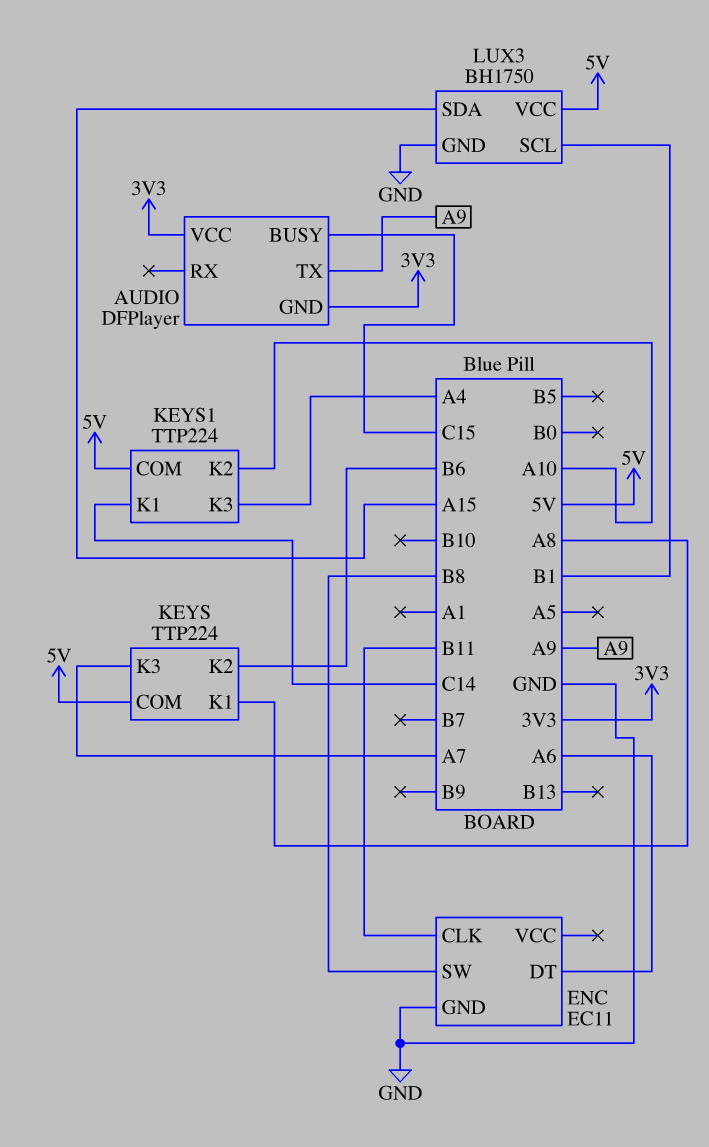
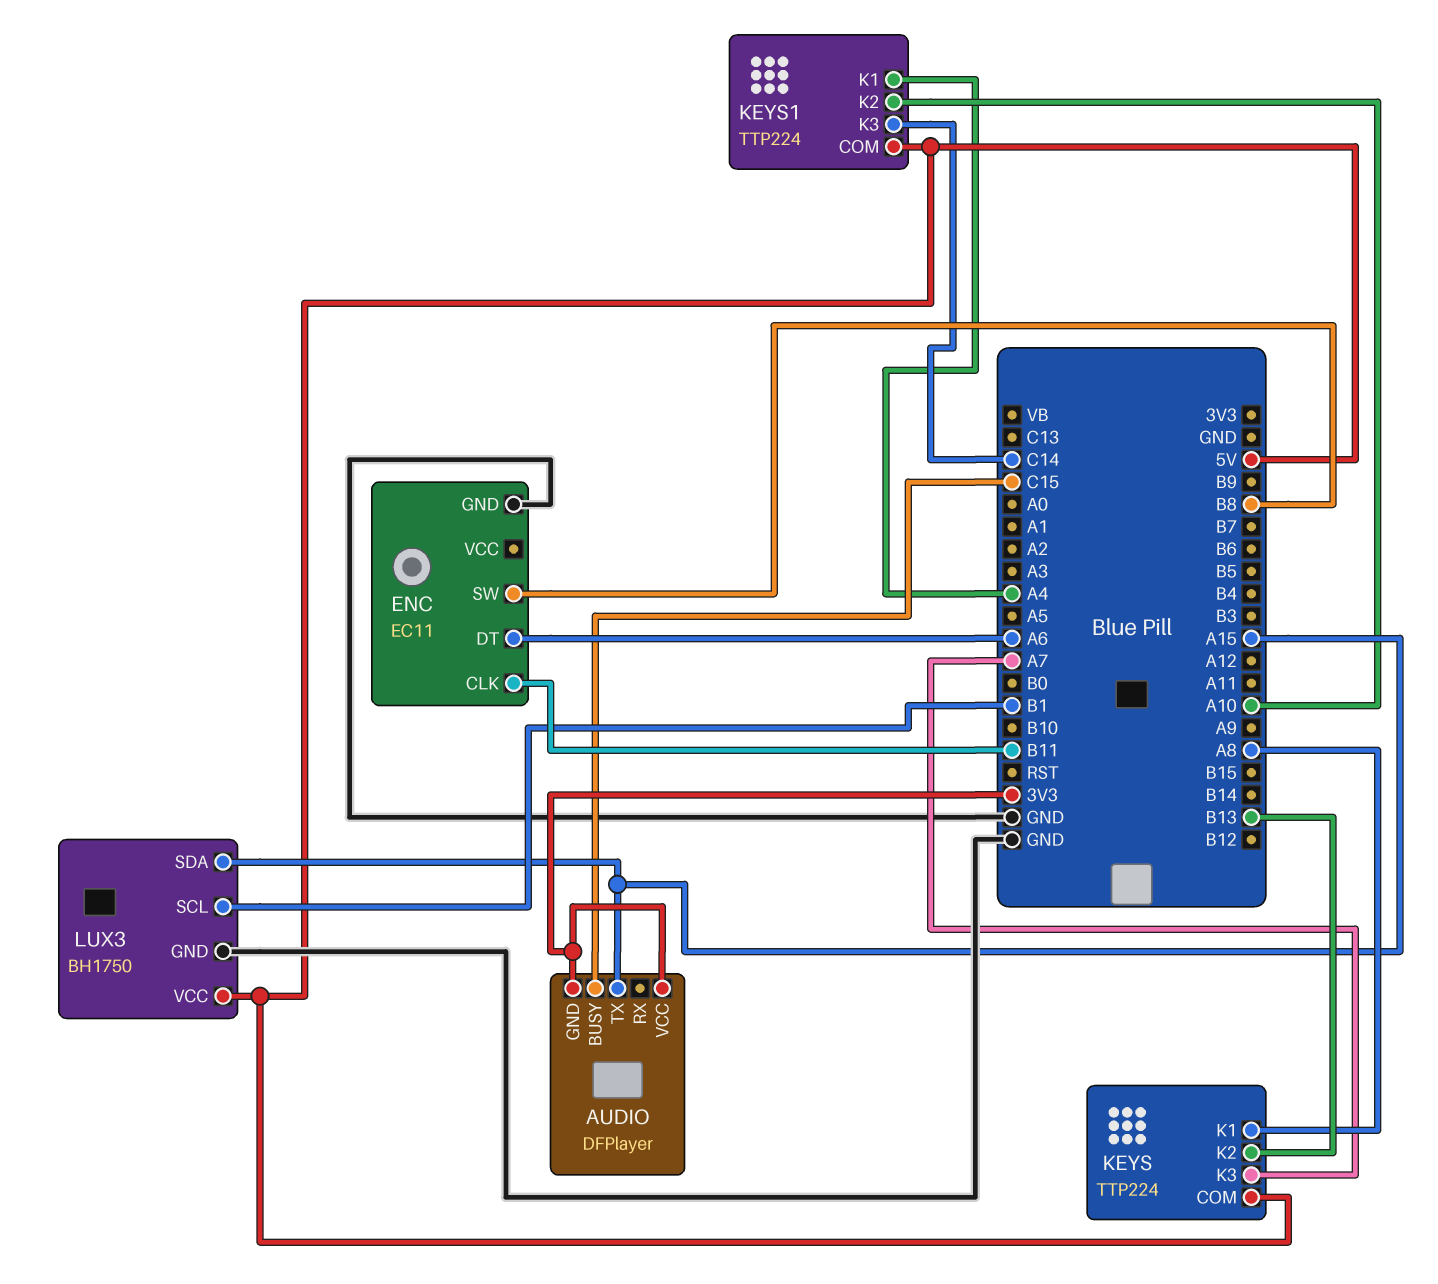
AUDIO pin TX: A9 -> A15
KEYS pin K2: B6 -> B13
KEYS1 pin K1: C14 -> A4
KEYS1 pin K3: A4 -> C14

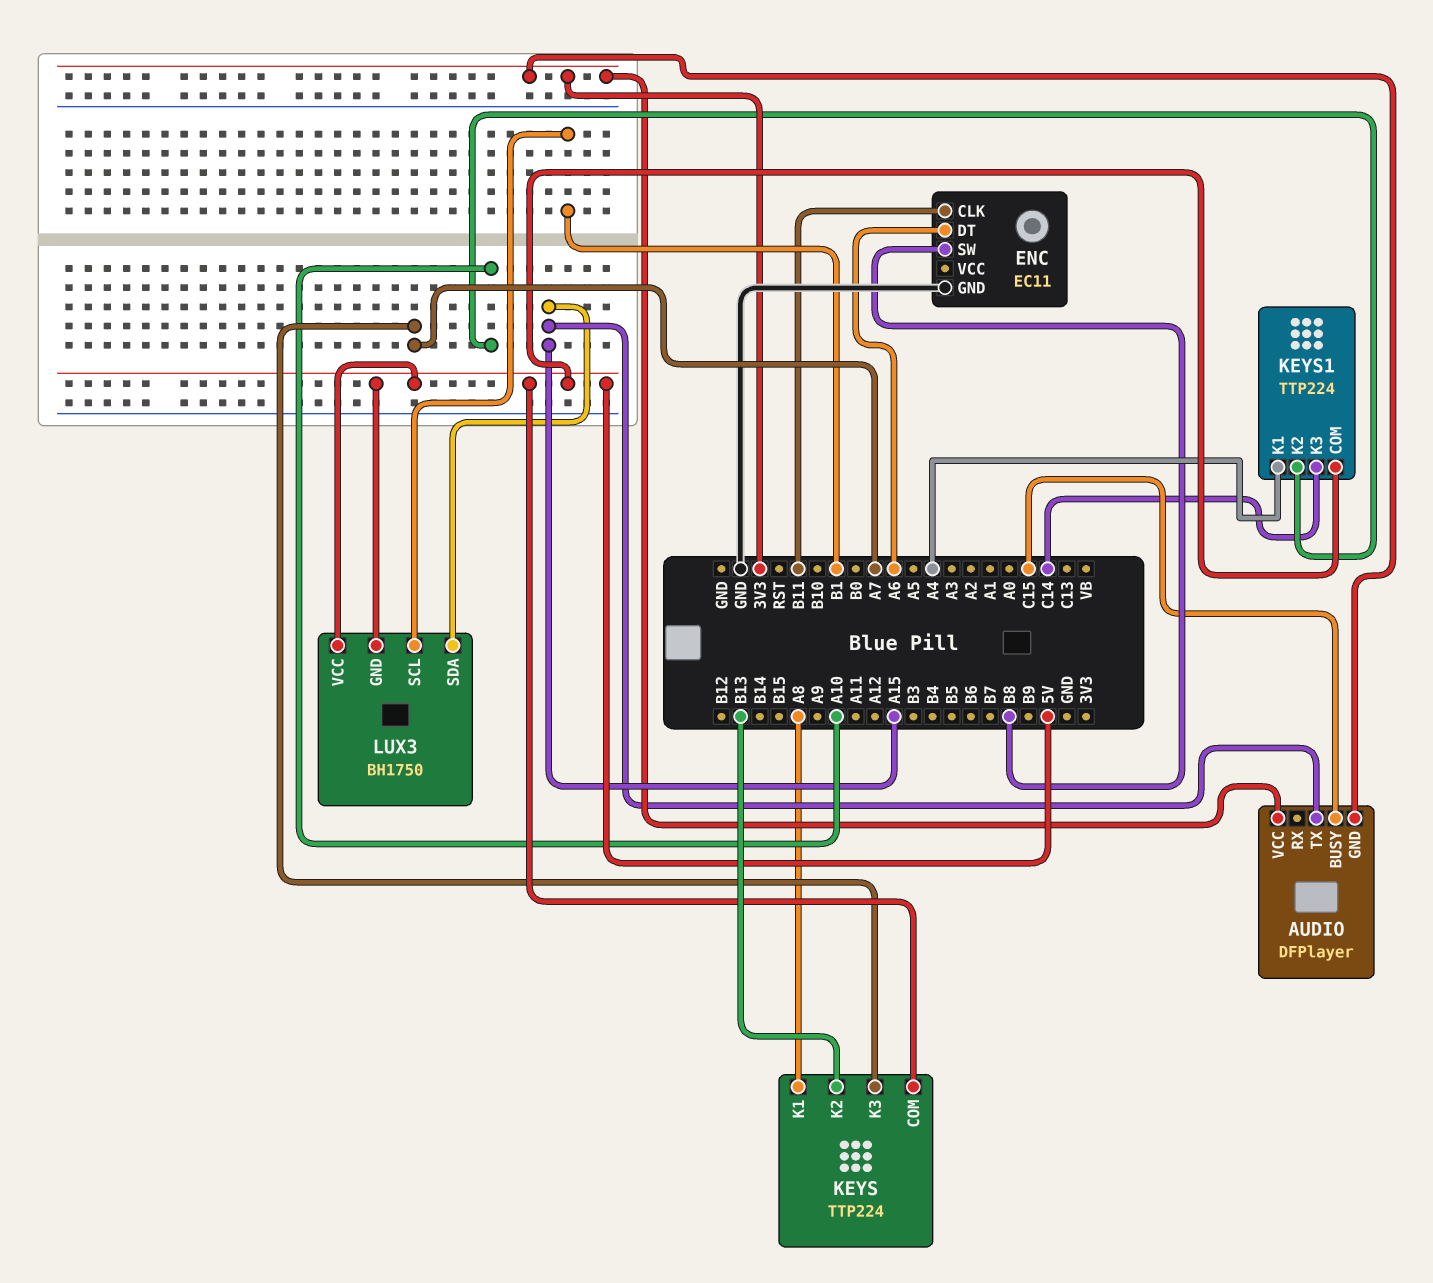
LUX3 pin GND: GND -> 5V

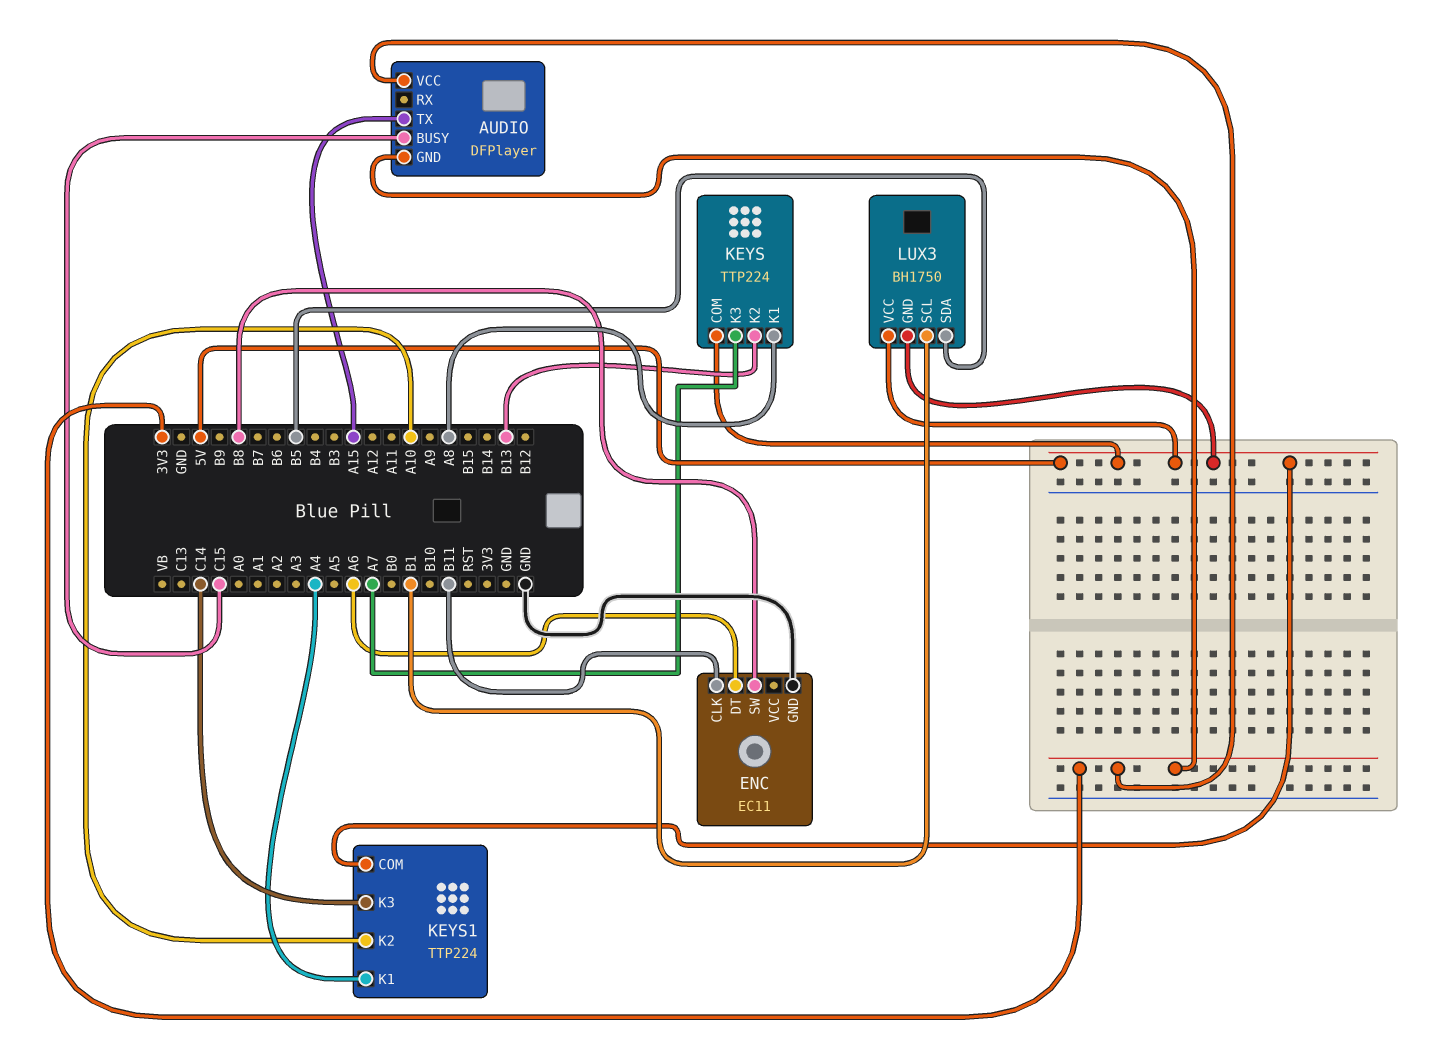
LUX3 pin SDA: A15 -> B5

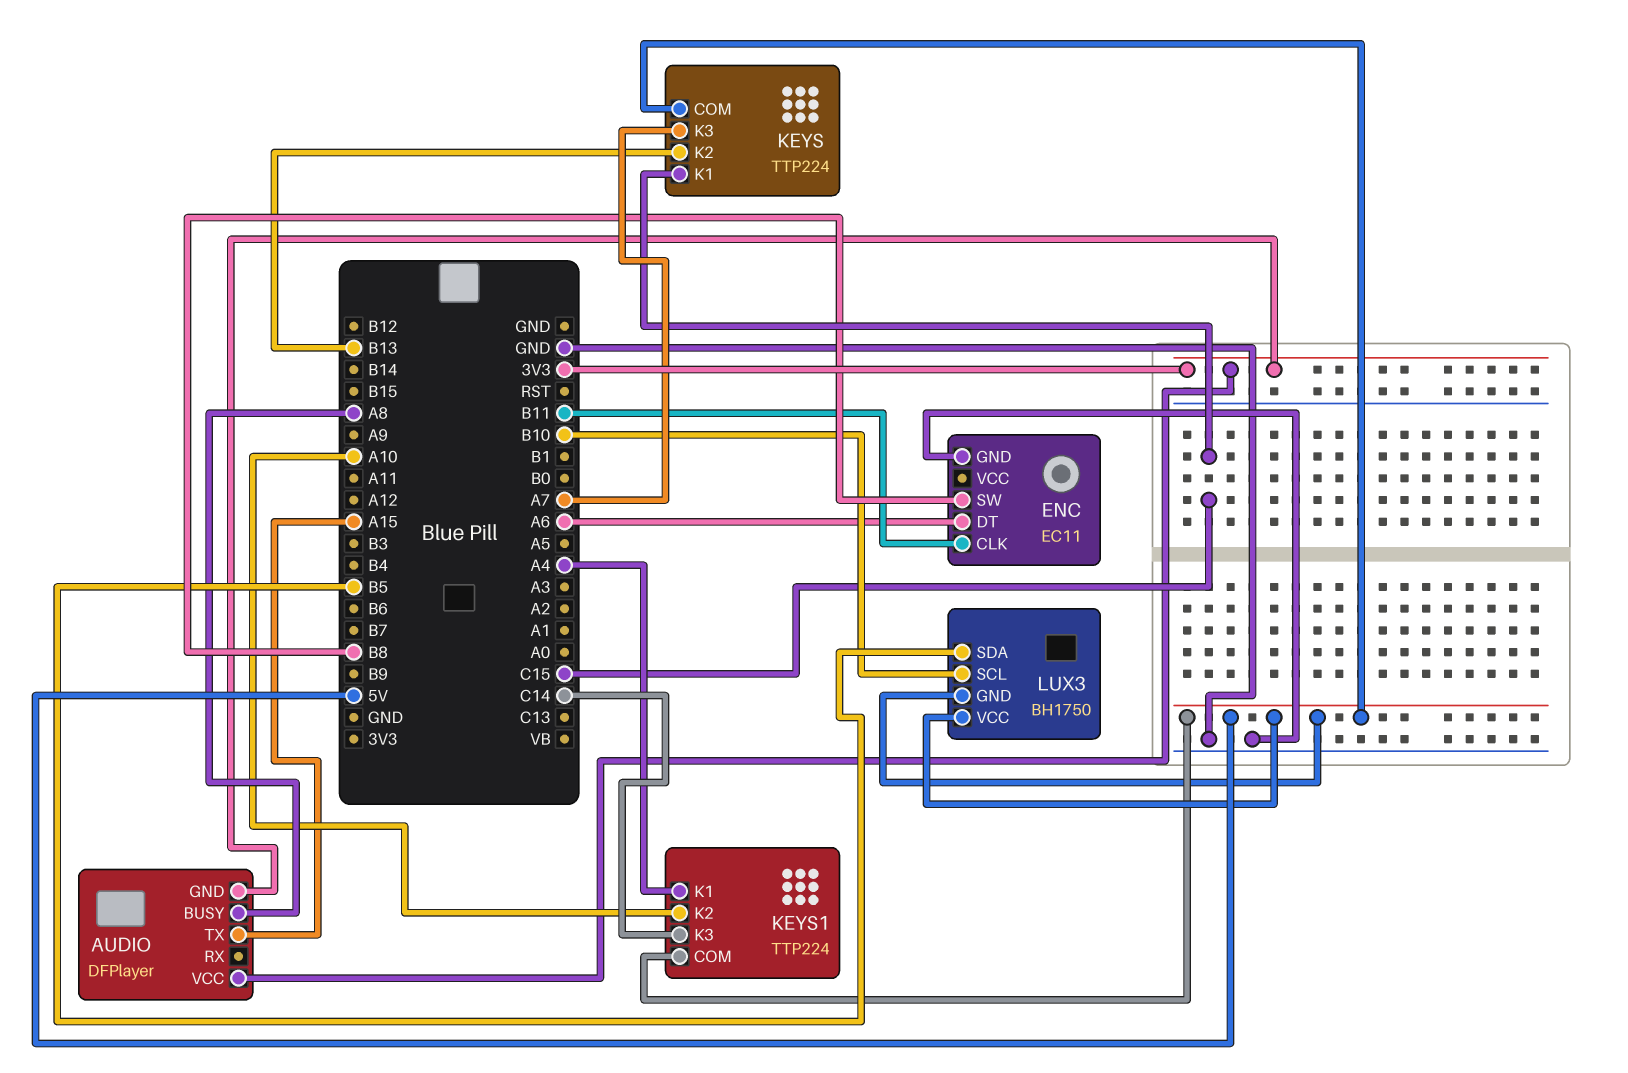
AUDIO pin BUSY: C15 -> A8
KEYS pin K1: A8 -> C15
LUX3 pin SCL: B1 -> B10

